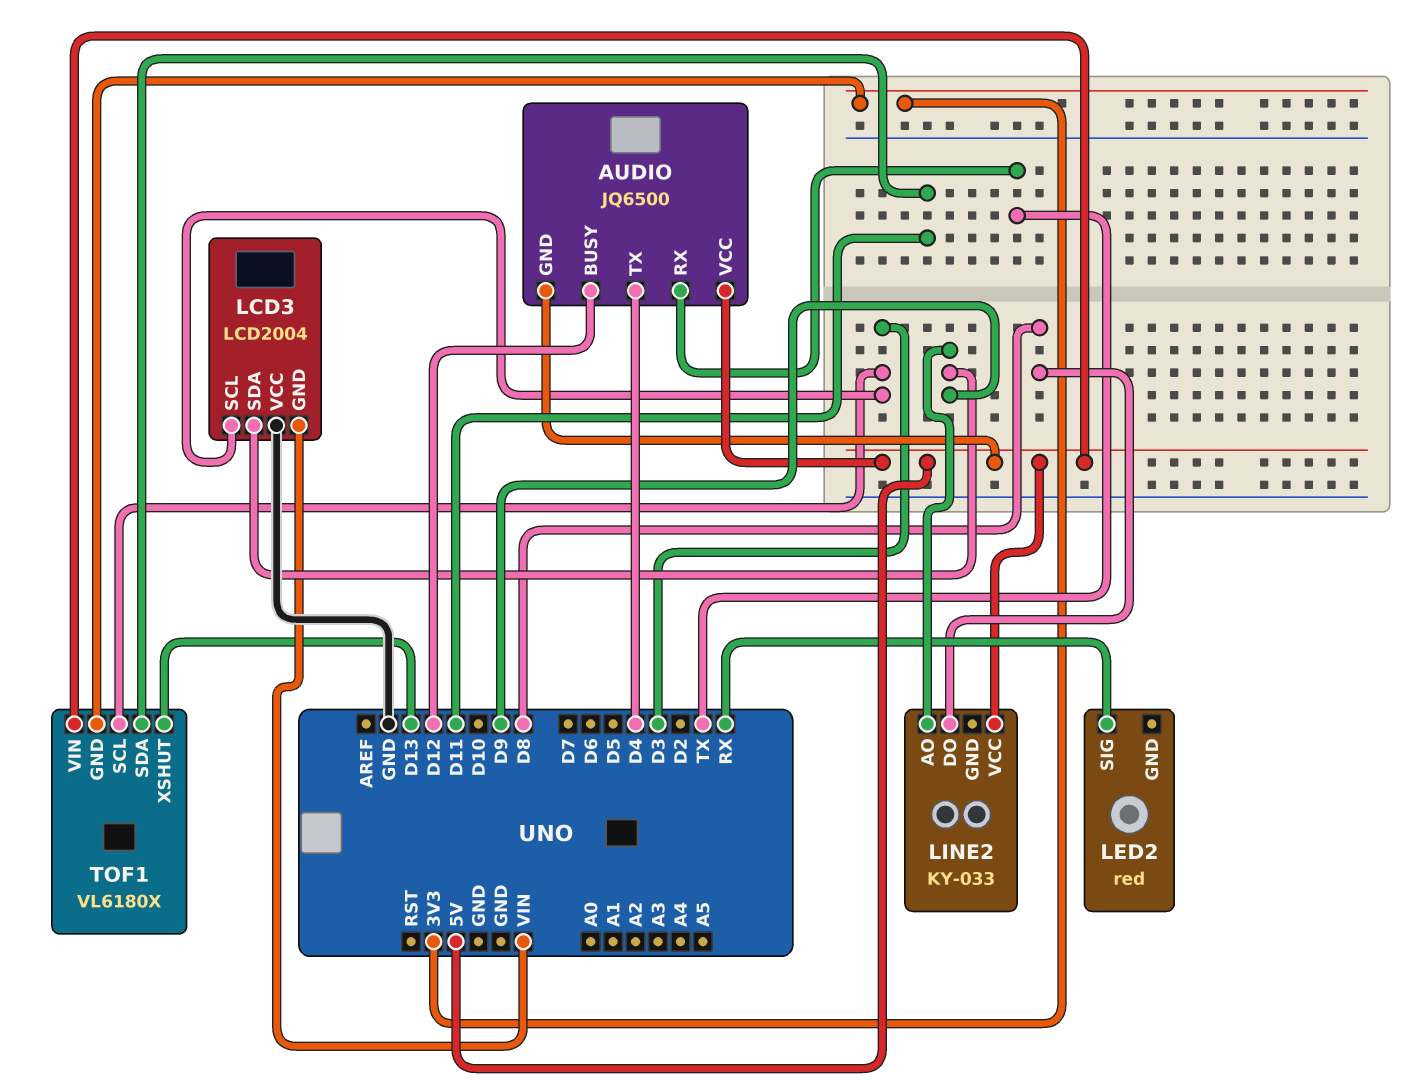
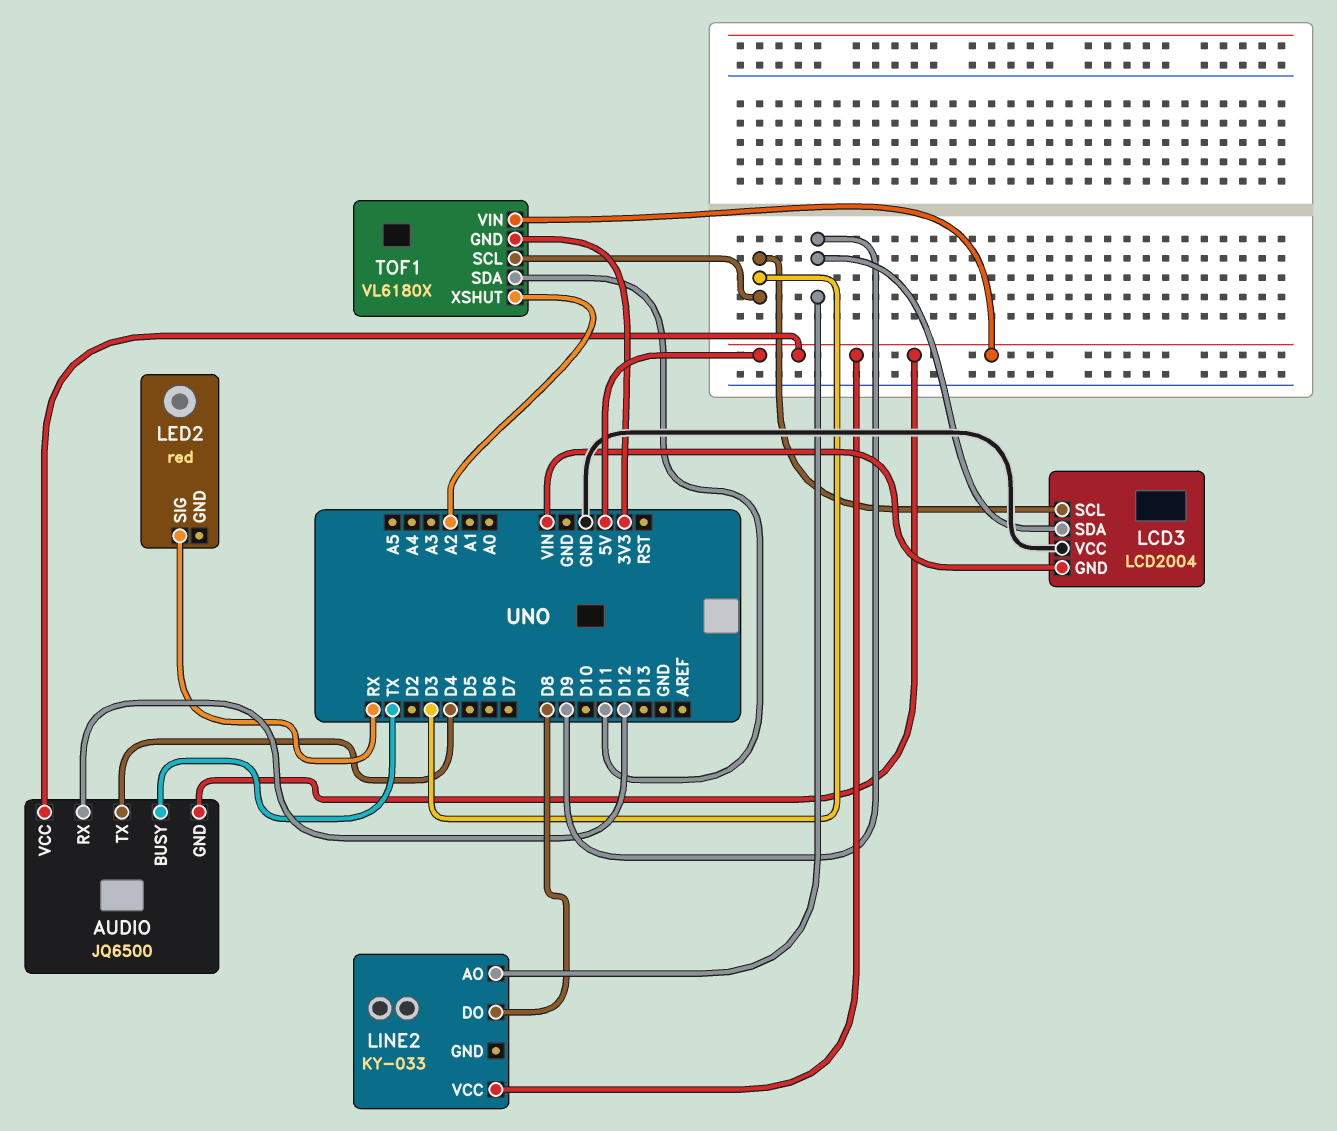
AUDIO pin BUSY: D12 -> TX
AUDIO pin RX: TX -> D12
TOF1 pin XSHUT: D13 -> A2

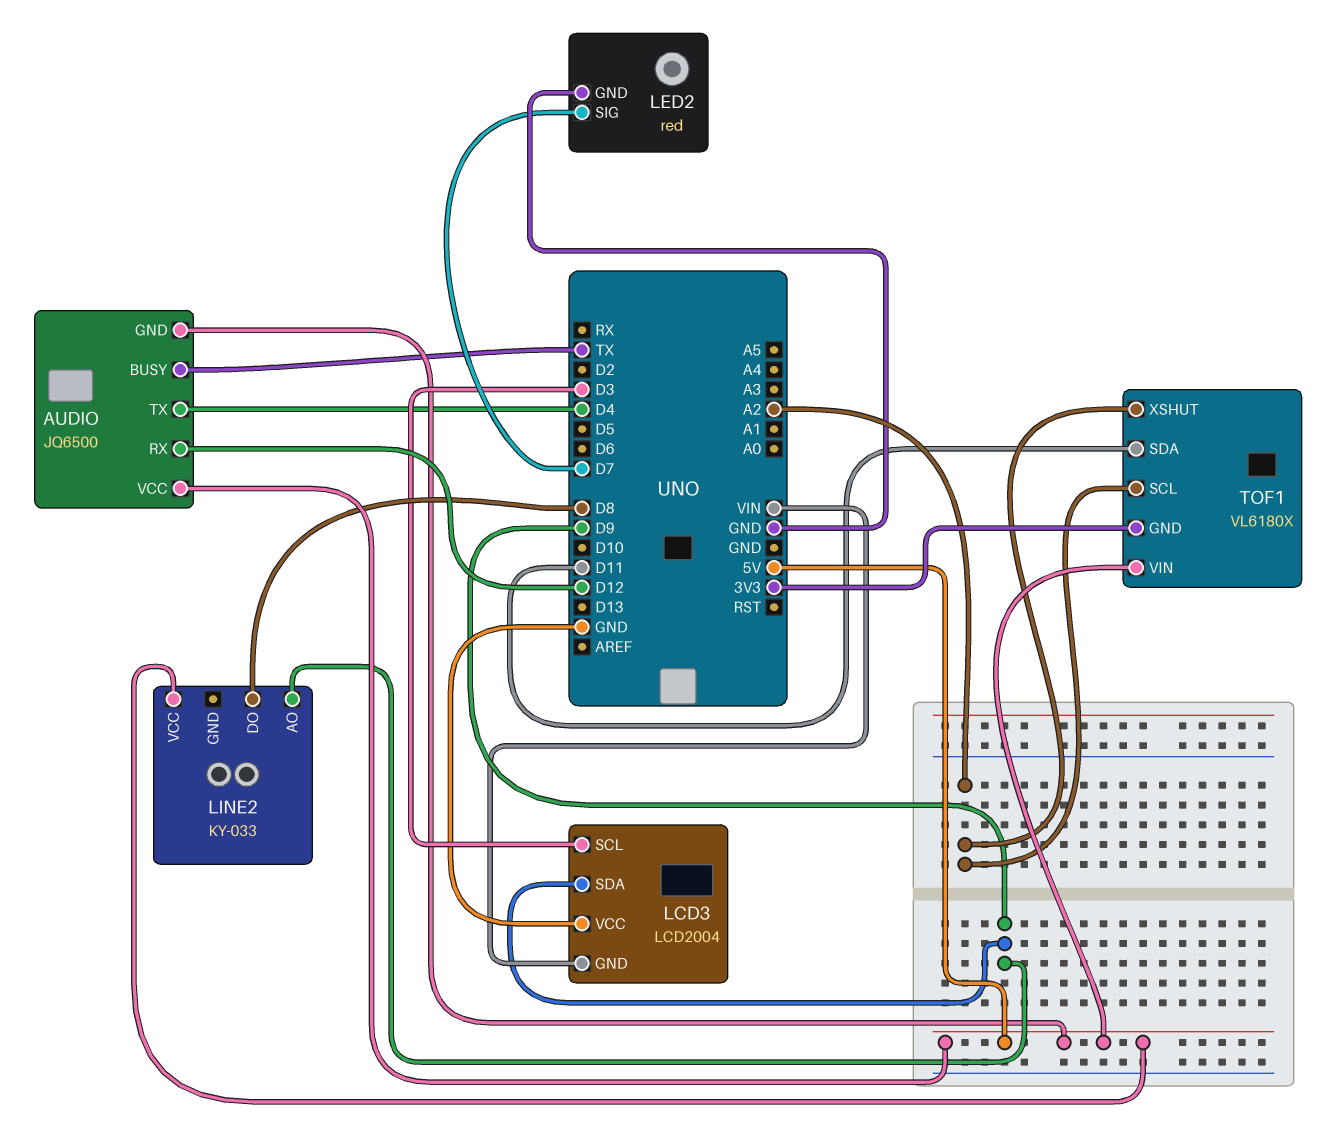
LED2 pin GND: none -> GND
LED2 pin SIG: RX -> D7
TOF1 pin SCL: D3 -> A2

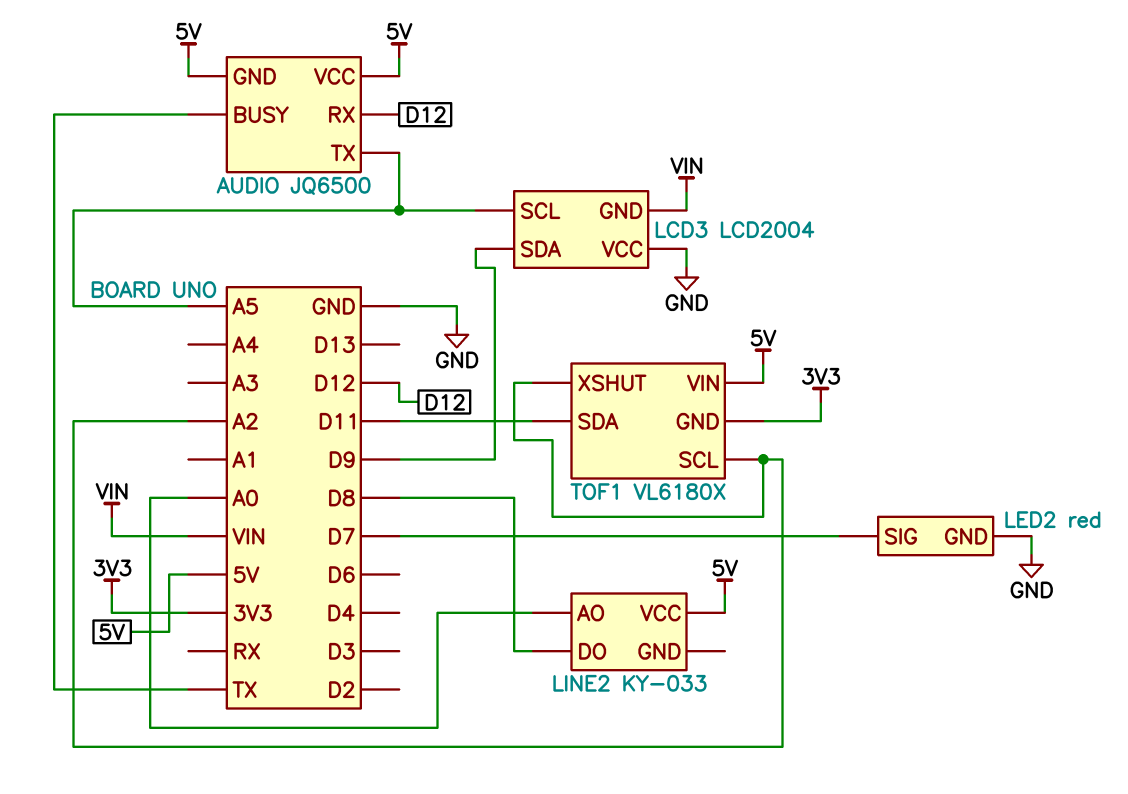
AUDIO pin TX: D4 -> A5
LCD3 pin SCL: D3 -> A5
LINE2 pin AO: D9 -> A0

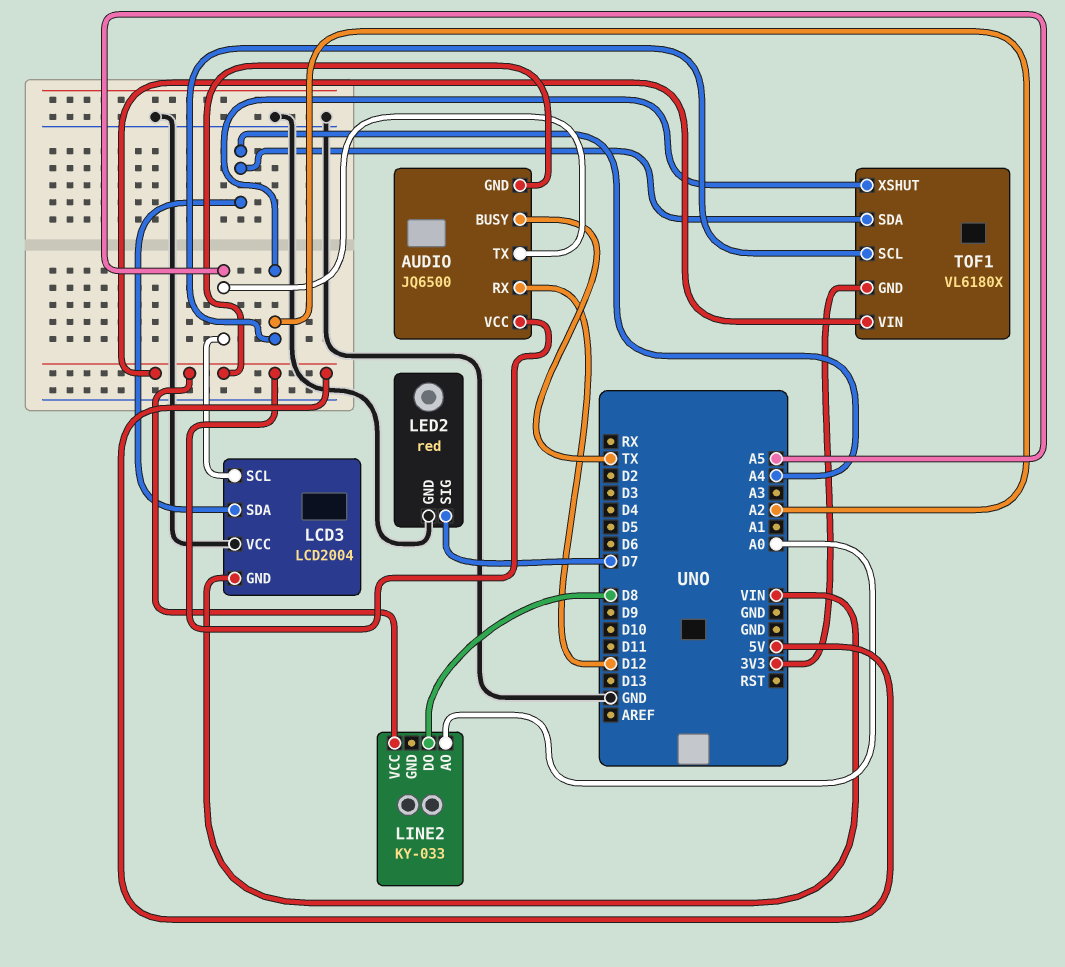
LCD3 pin SDA: D9 -> A4
TOF1 pin SDA: D11 -> A4

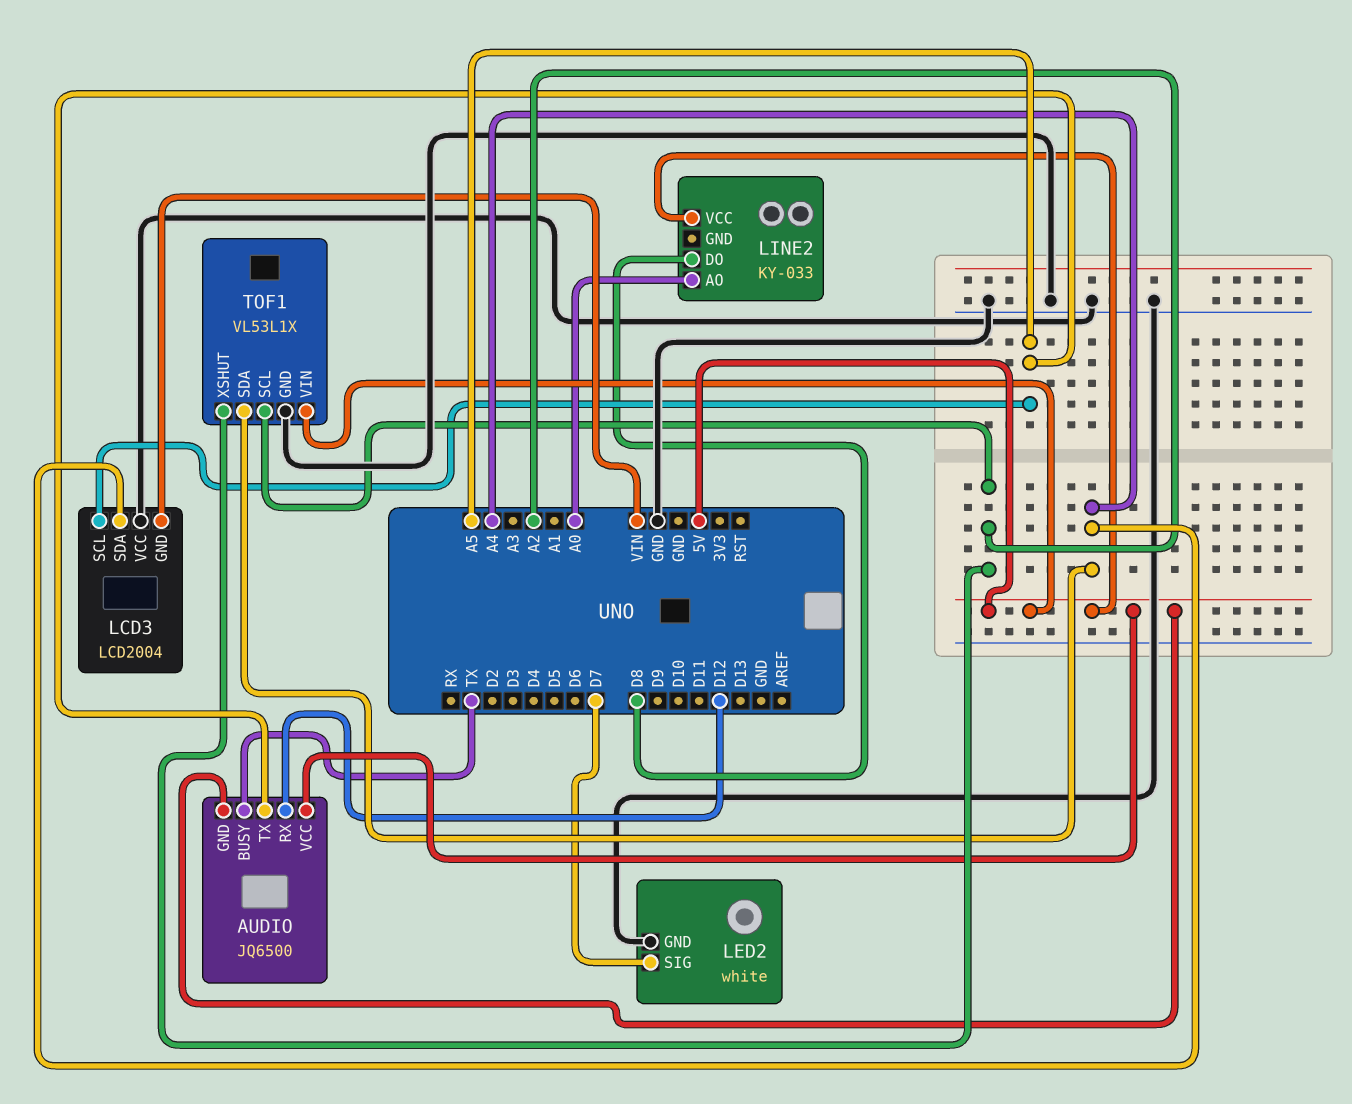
LED2: red -> white
TOF1: VL6180X -> VL53L1X
TOF1 pin GND: 3V3 -> GND

